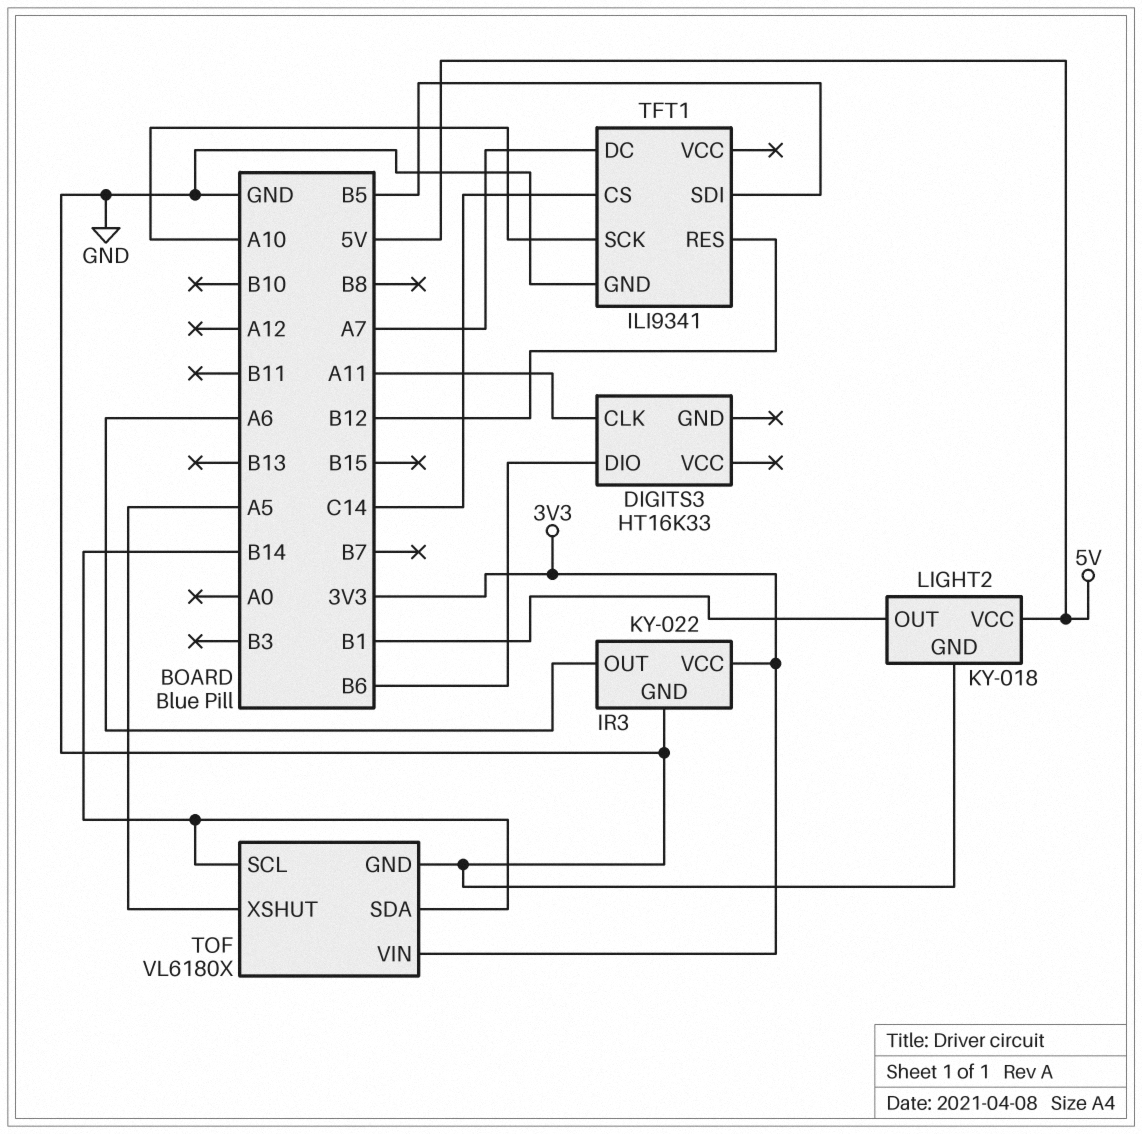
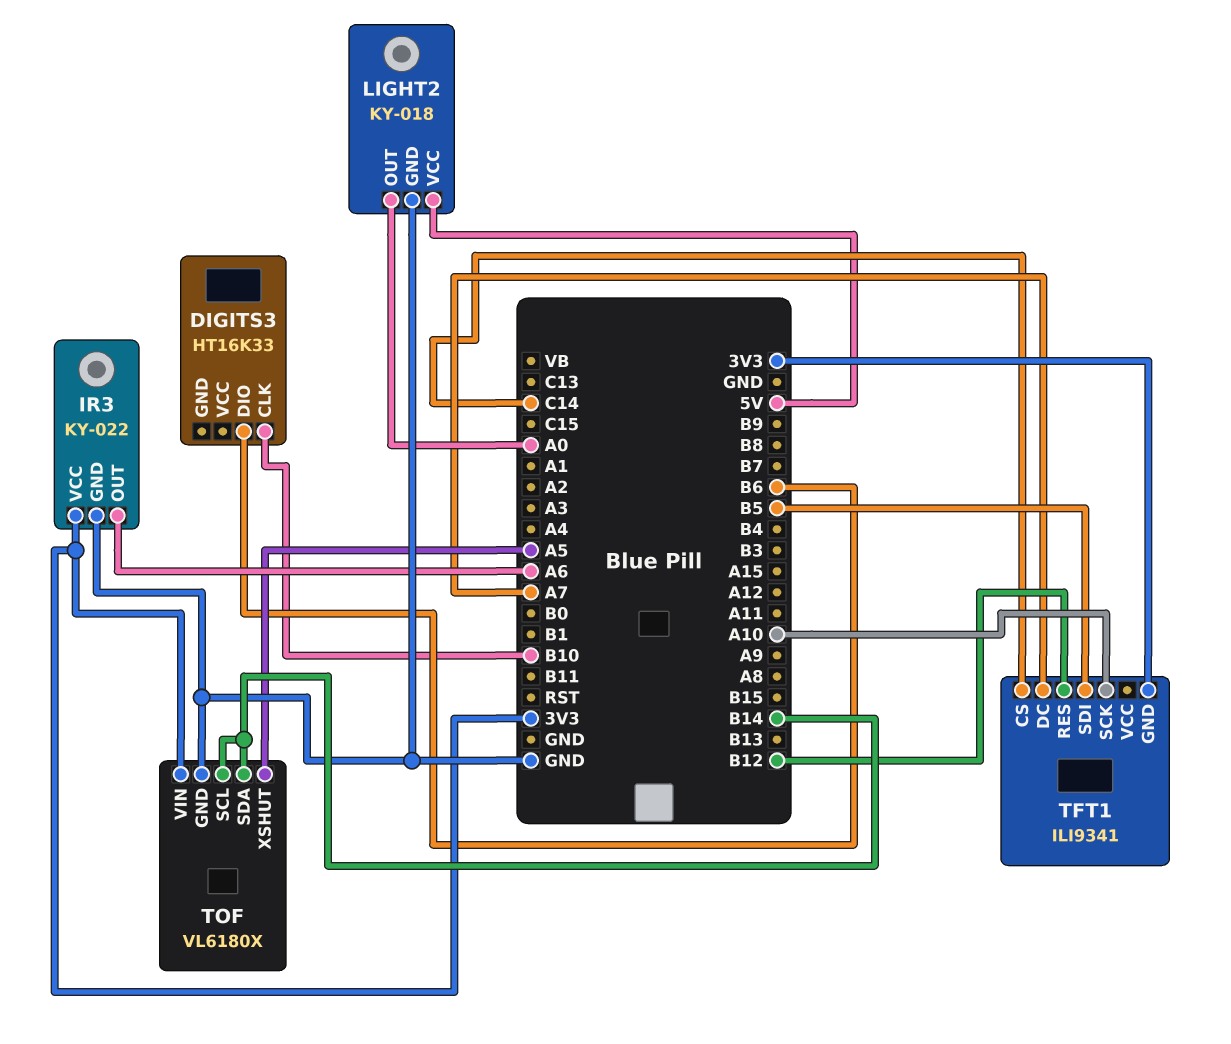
DIGITS3 pin CLK: A11 -> B10
LIGHT2 pin OUT: B1 -> A0
TFT1 pin GND: GND -> 3V3

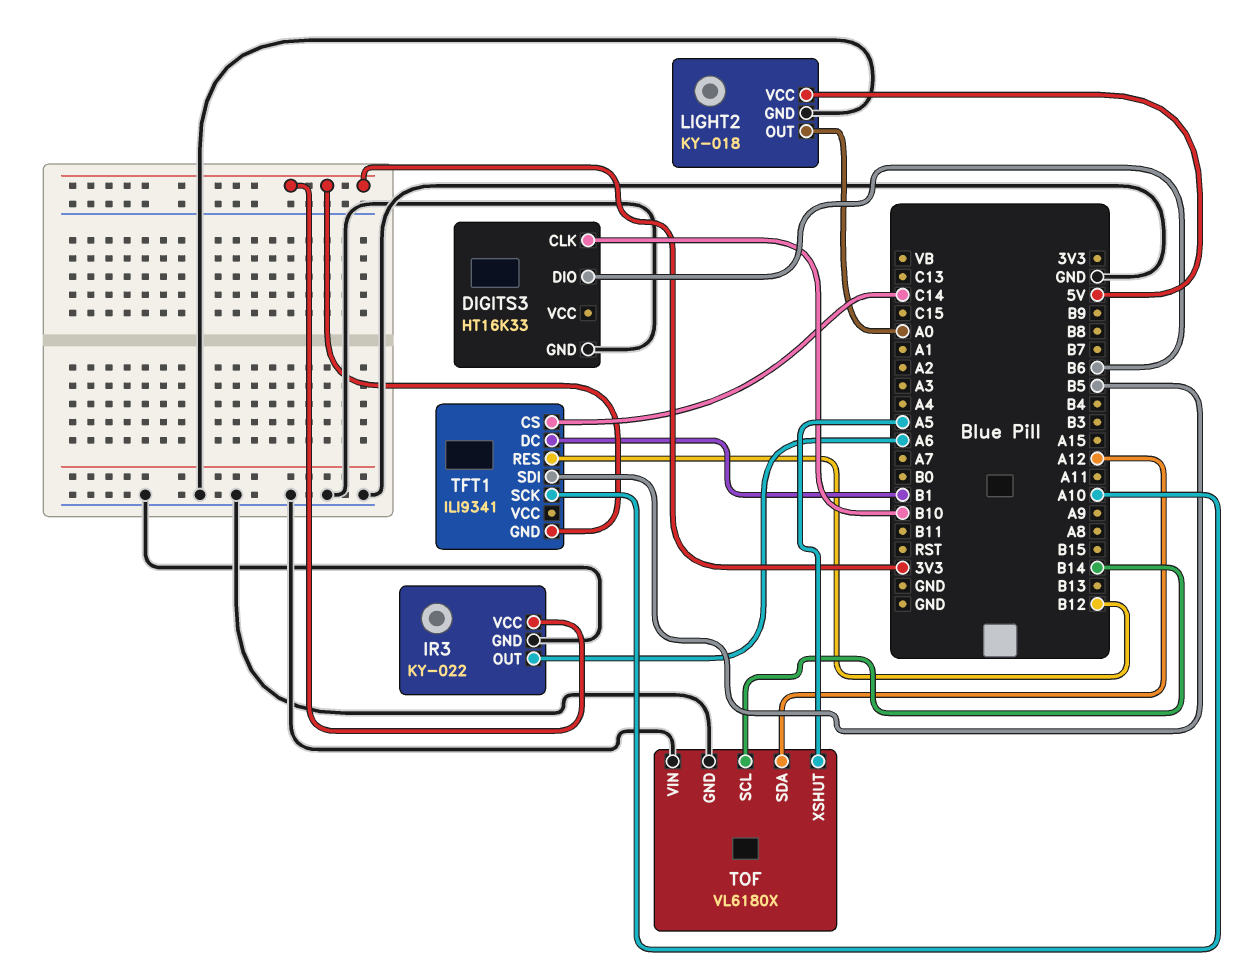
DIGITS3 pin GND: none -> GND
TFT1 pin DC: A7 -> B1
TOF pin SDA: B14 -> A12
TOF pin VIN: 3V3 -> GND

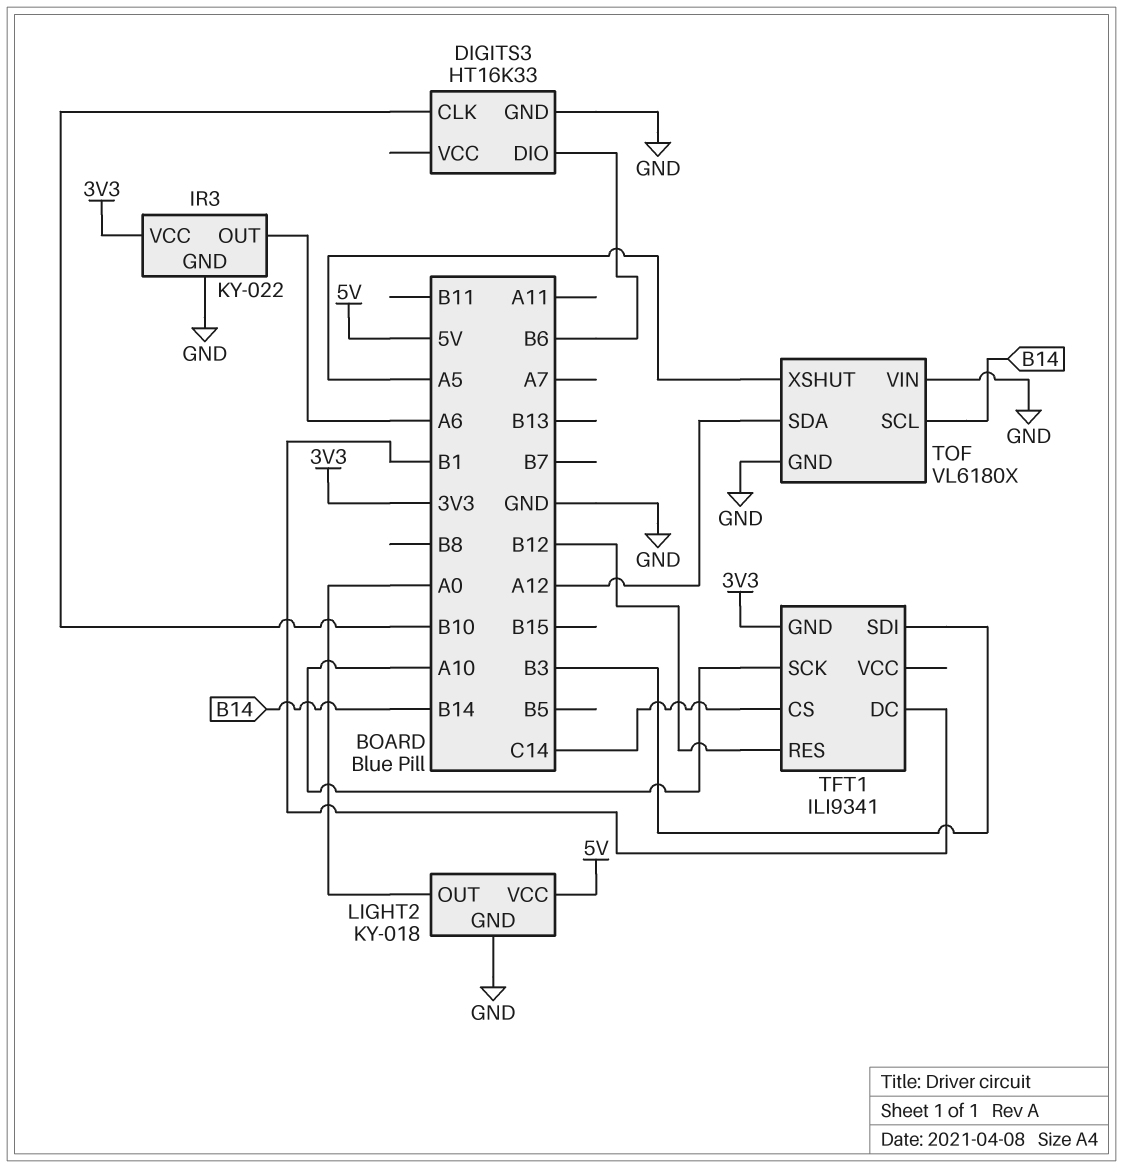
TFT1 pin SDI: B5 -> B3

